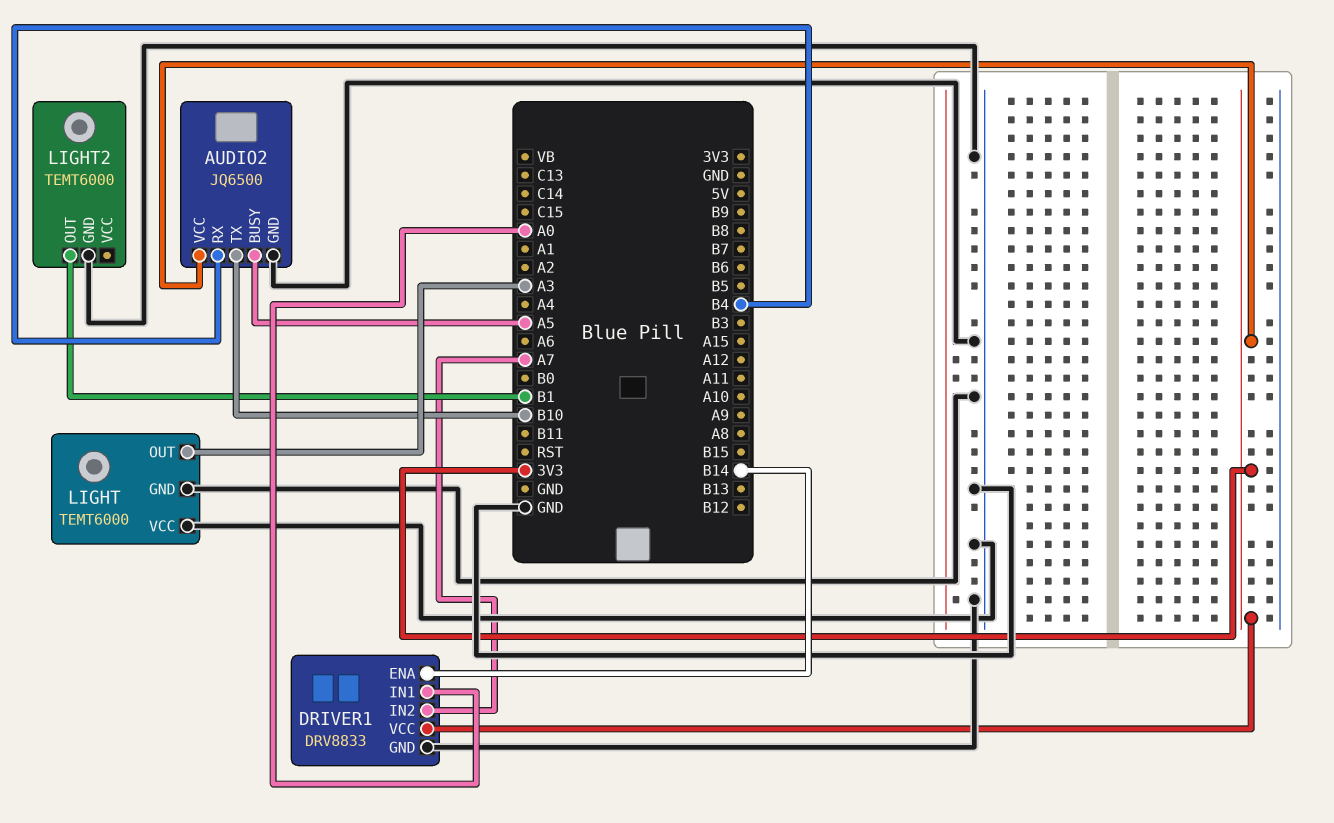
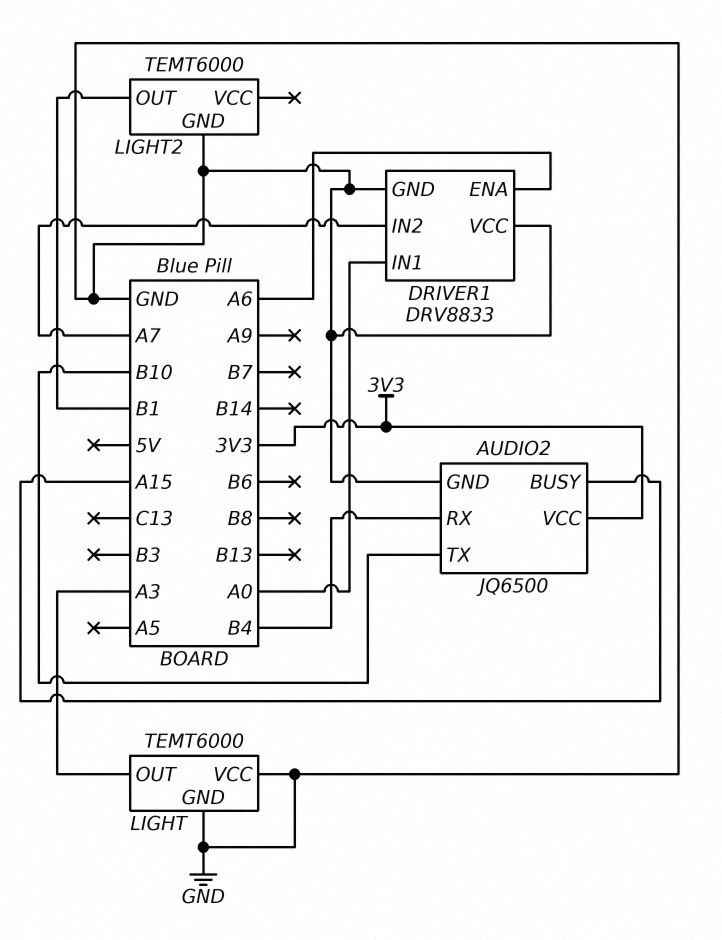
AUDIO2 pin BUSY: A5 -> A15
DRIVER1 pin ENA: B14 -> A6
DRIVER1 pin VCC: 3V3 -> GND

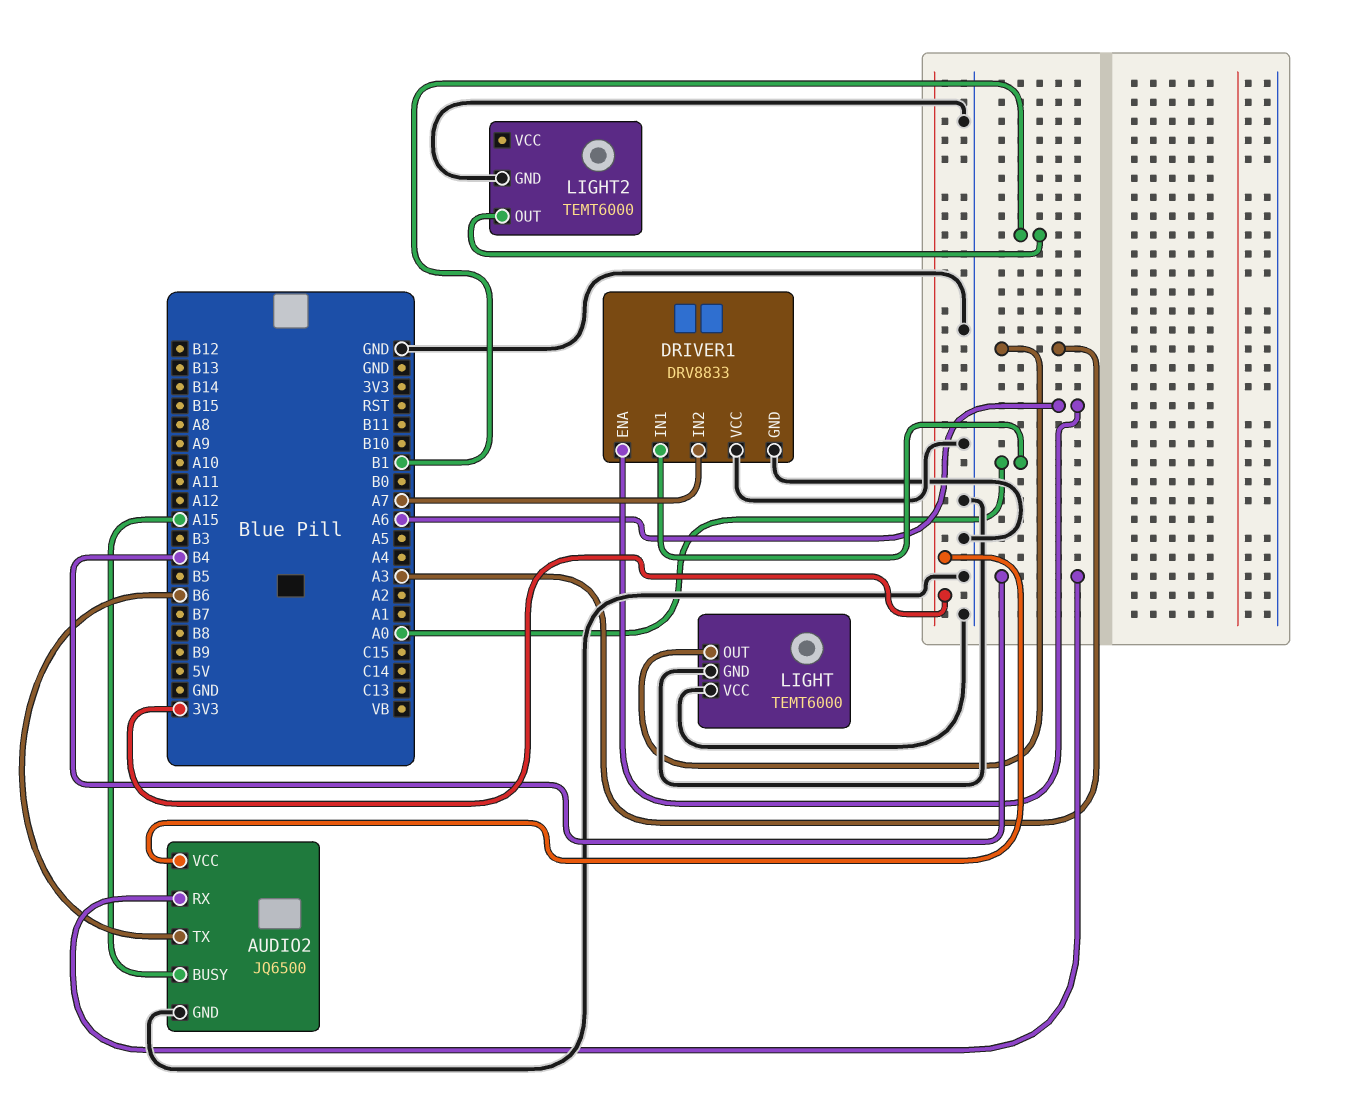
AUDIO2 pin TX: B10 -> B6

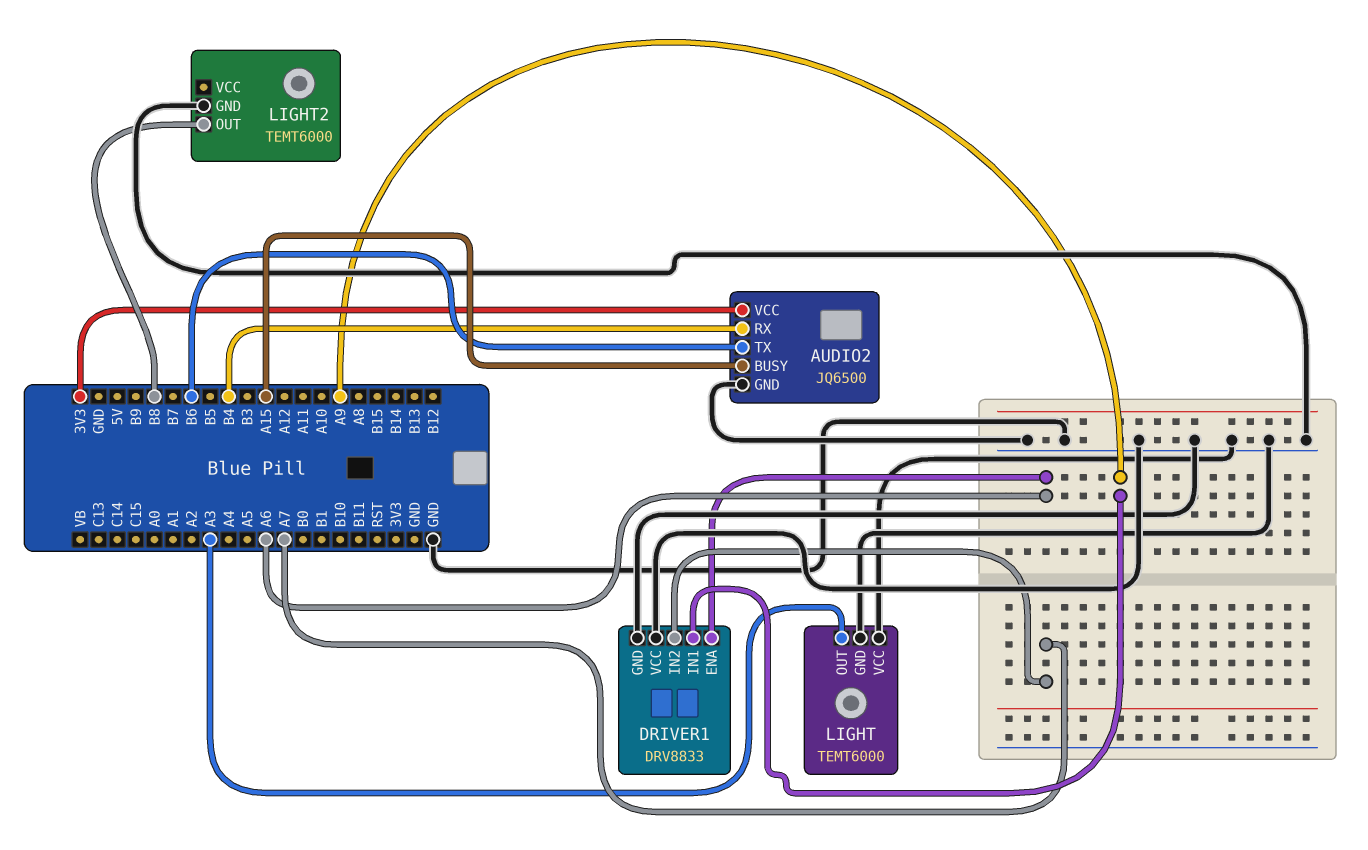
DRIVER1 pin IN1: A0 -> A9
LIGHT2 pin OUT: B1 -> B8

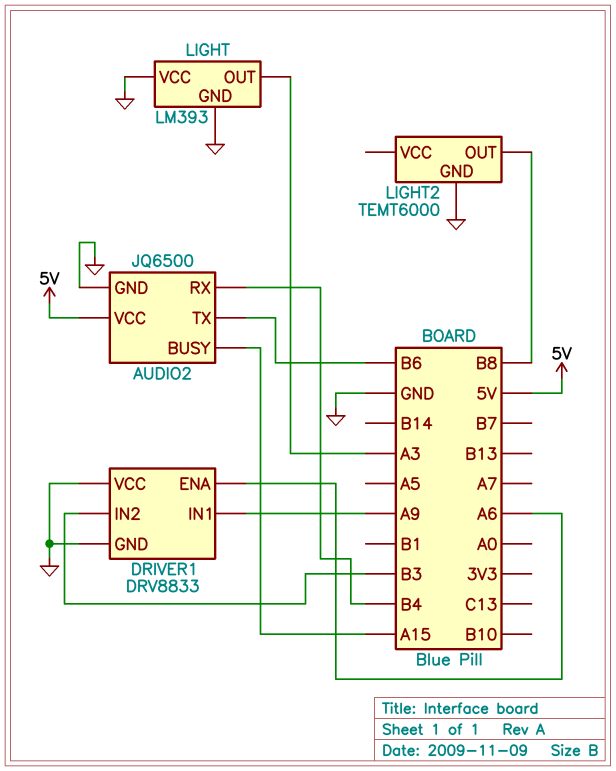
AUDIO2 pin VCC: 3V3 -> 5V
DRIVER1 pin IN2: A7 -> B3
LIGHT: TEMT6000 -> LM393

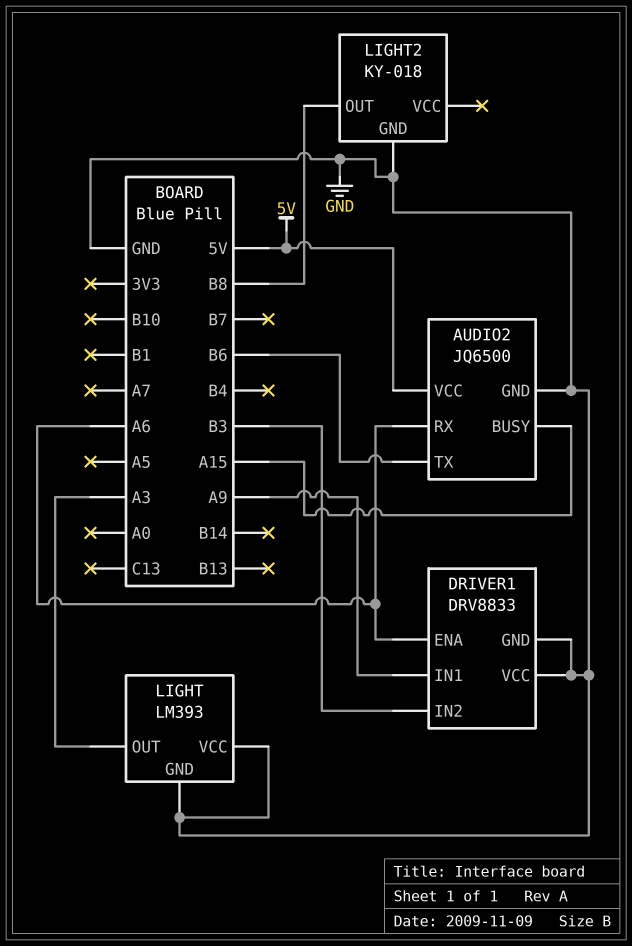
AUDIO2 pin RX: B4 -> A6
LIGHT2: TEMT6000 -> KY-018

